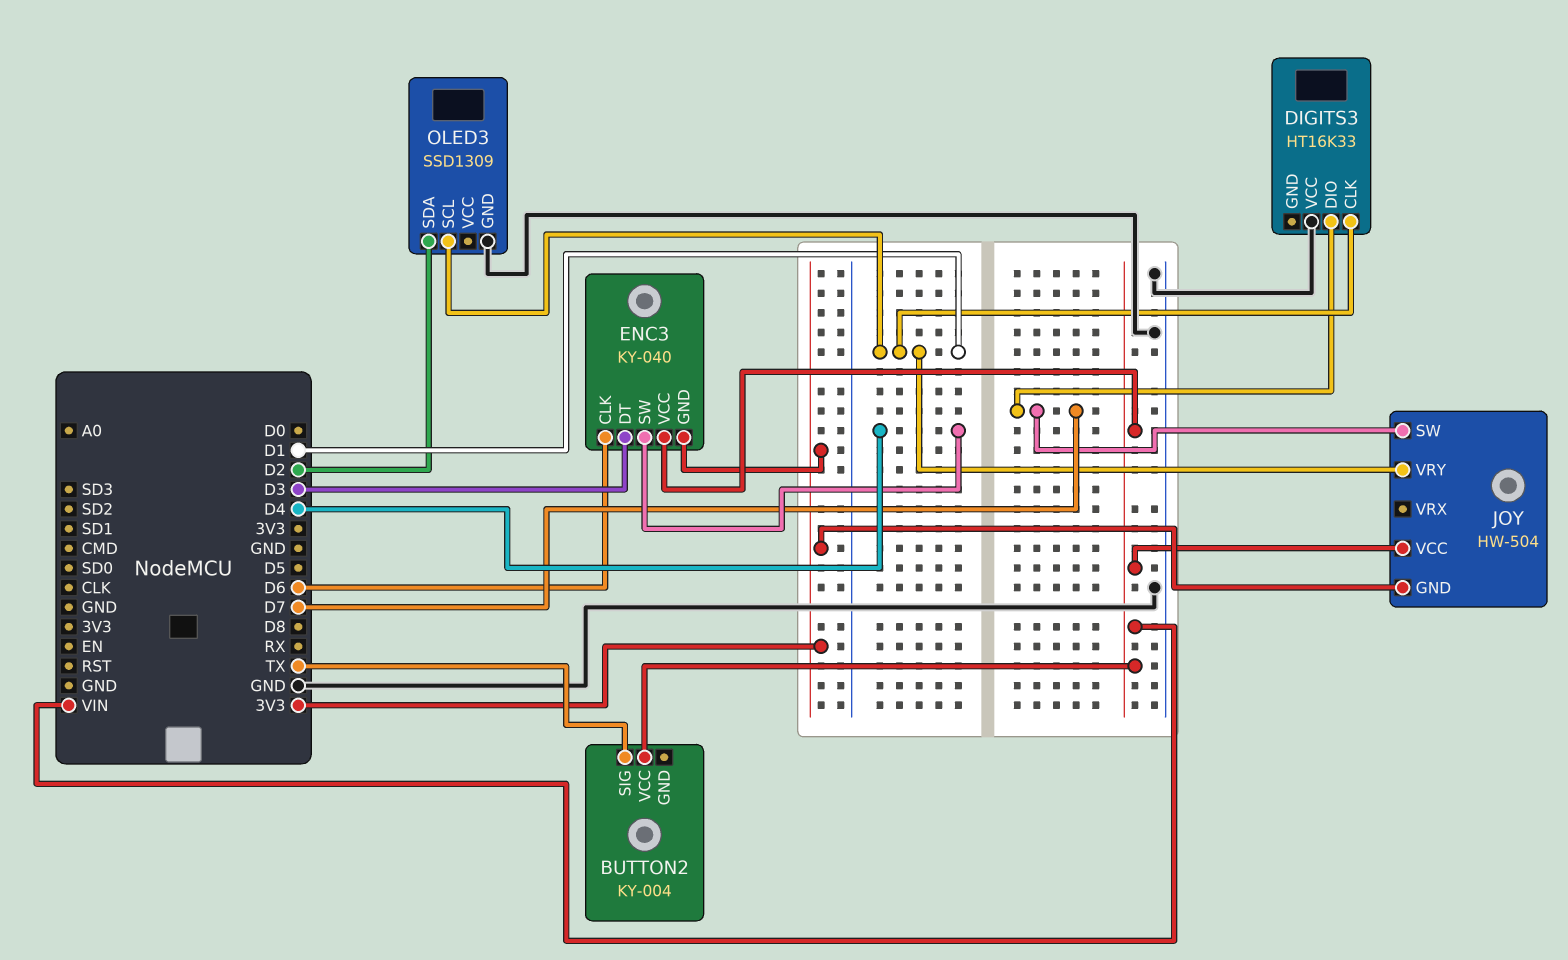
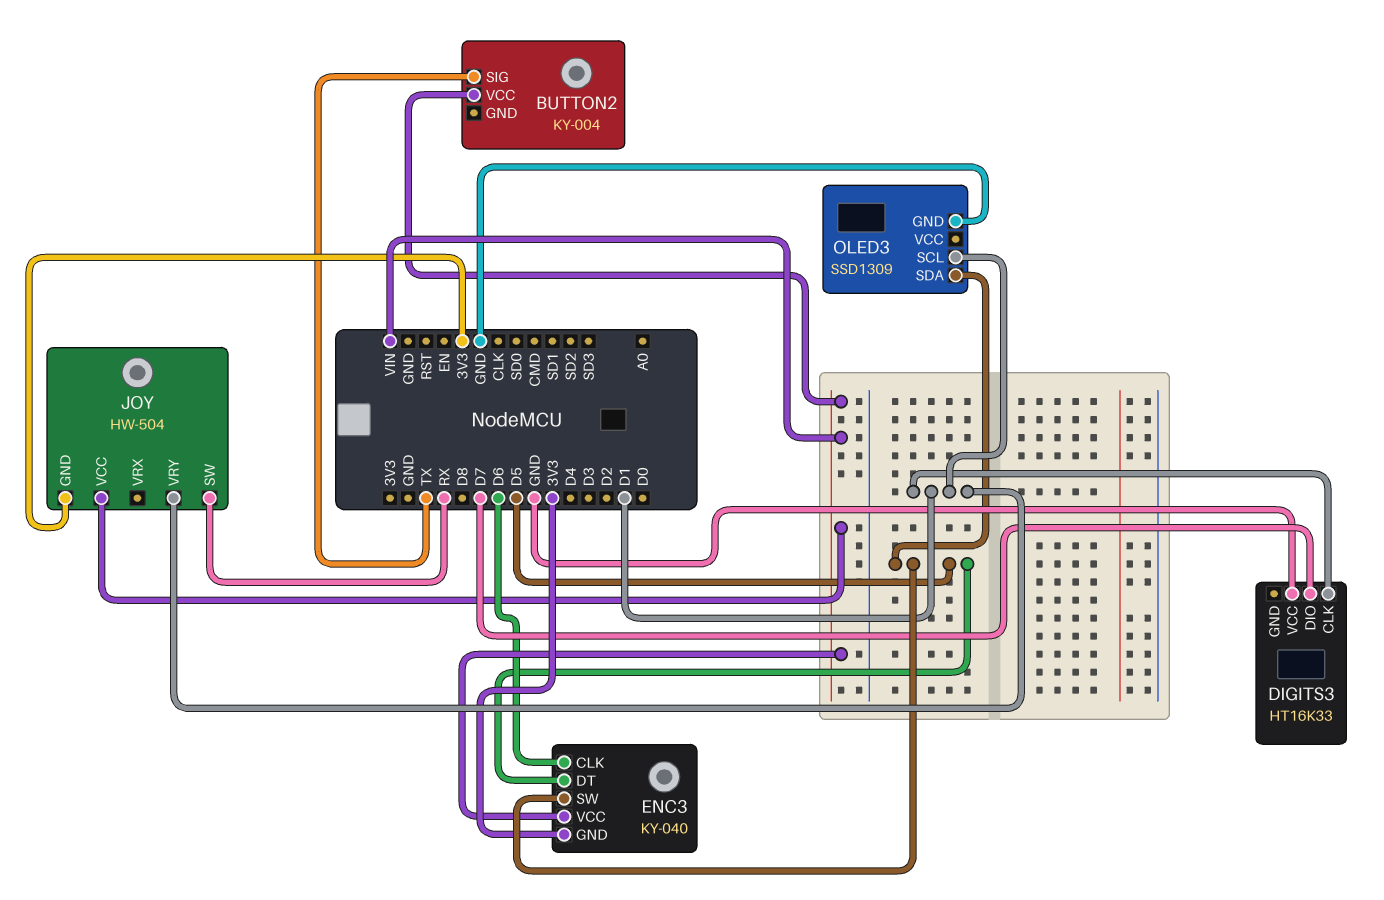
ENC3 pin DT: D3 -> D5
ENC3 pin SW: D4 -> D5
JOY pin SW: D7 -> RX
OLED3 pin SDA: D2 -> D5

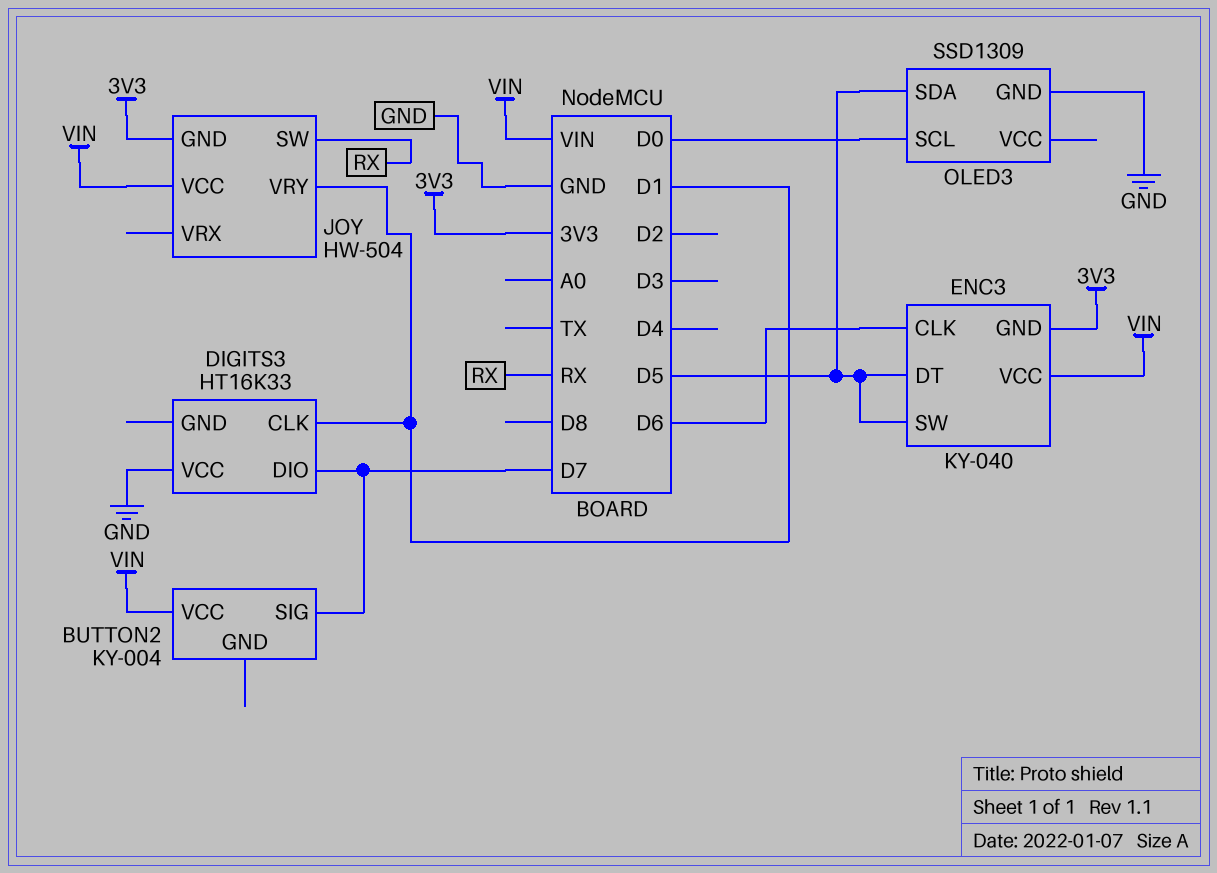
BUTTON2 pin SIG: TX -> D7
OLED3 pin SCL: D1 -> D0

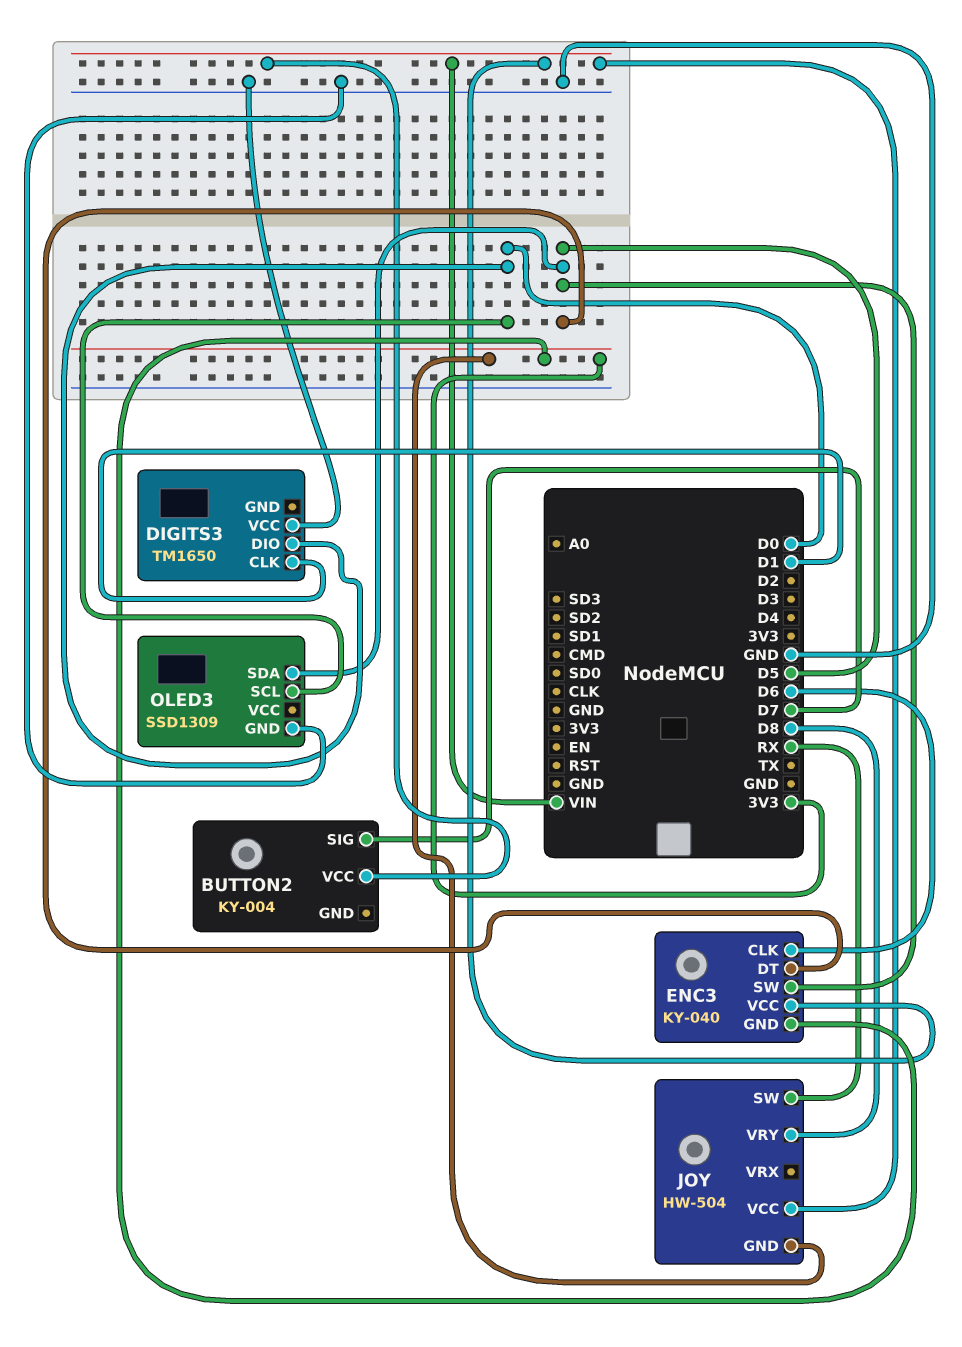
DIGITS3: HT16K33 -> TM1650
DIGITS3 pin DIO: D7 -> D0
JOY pin VRY: D1 -> D8

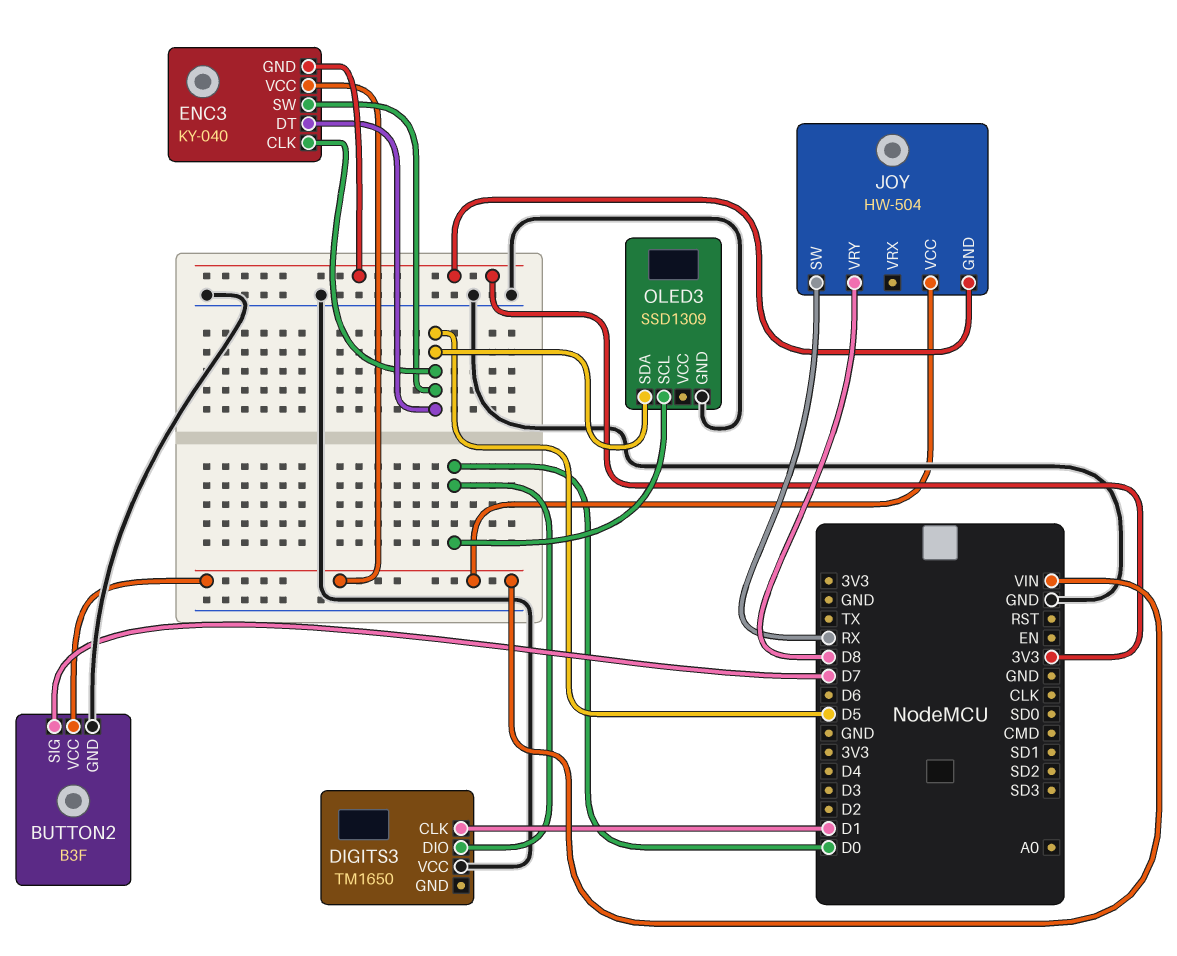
BUTTON2: KY-004 -> B3F
BUTTON2 pin GND: none -> GND
ENC3 pin CLK: D6 -> D5

